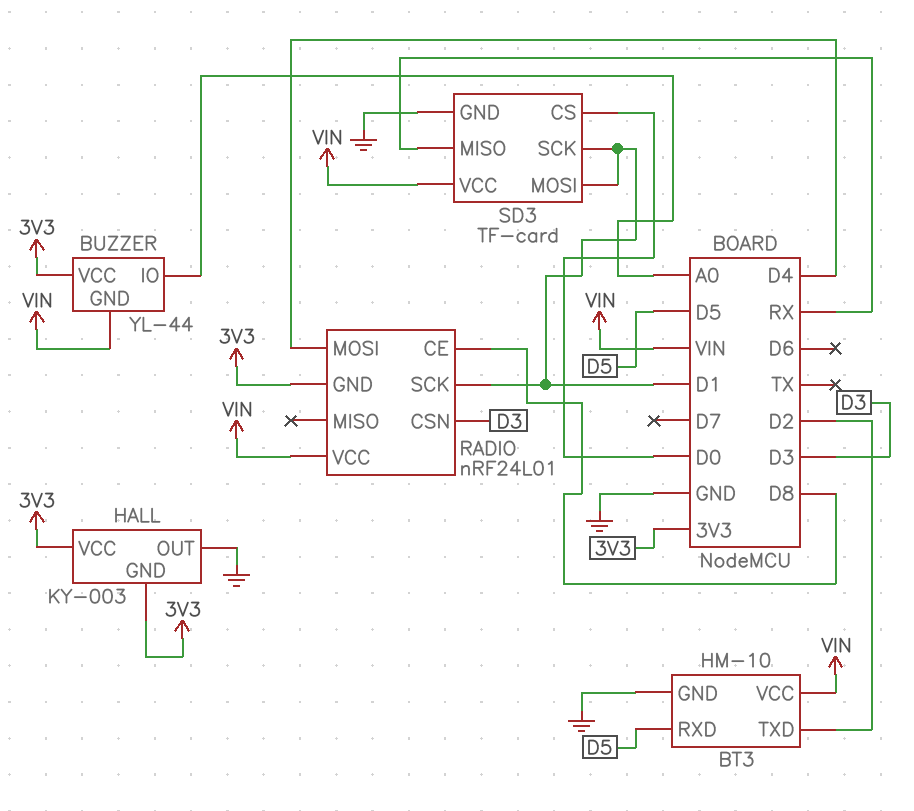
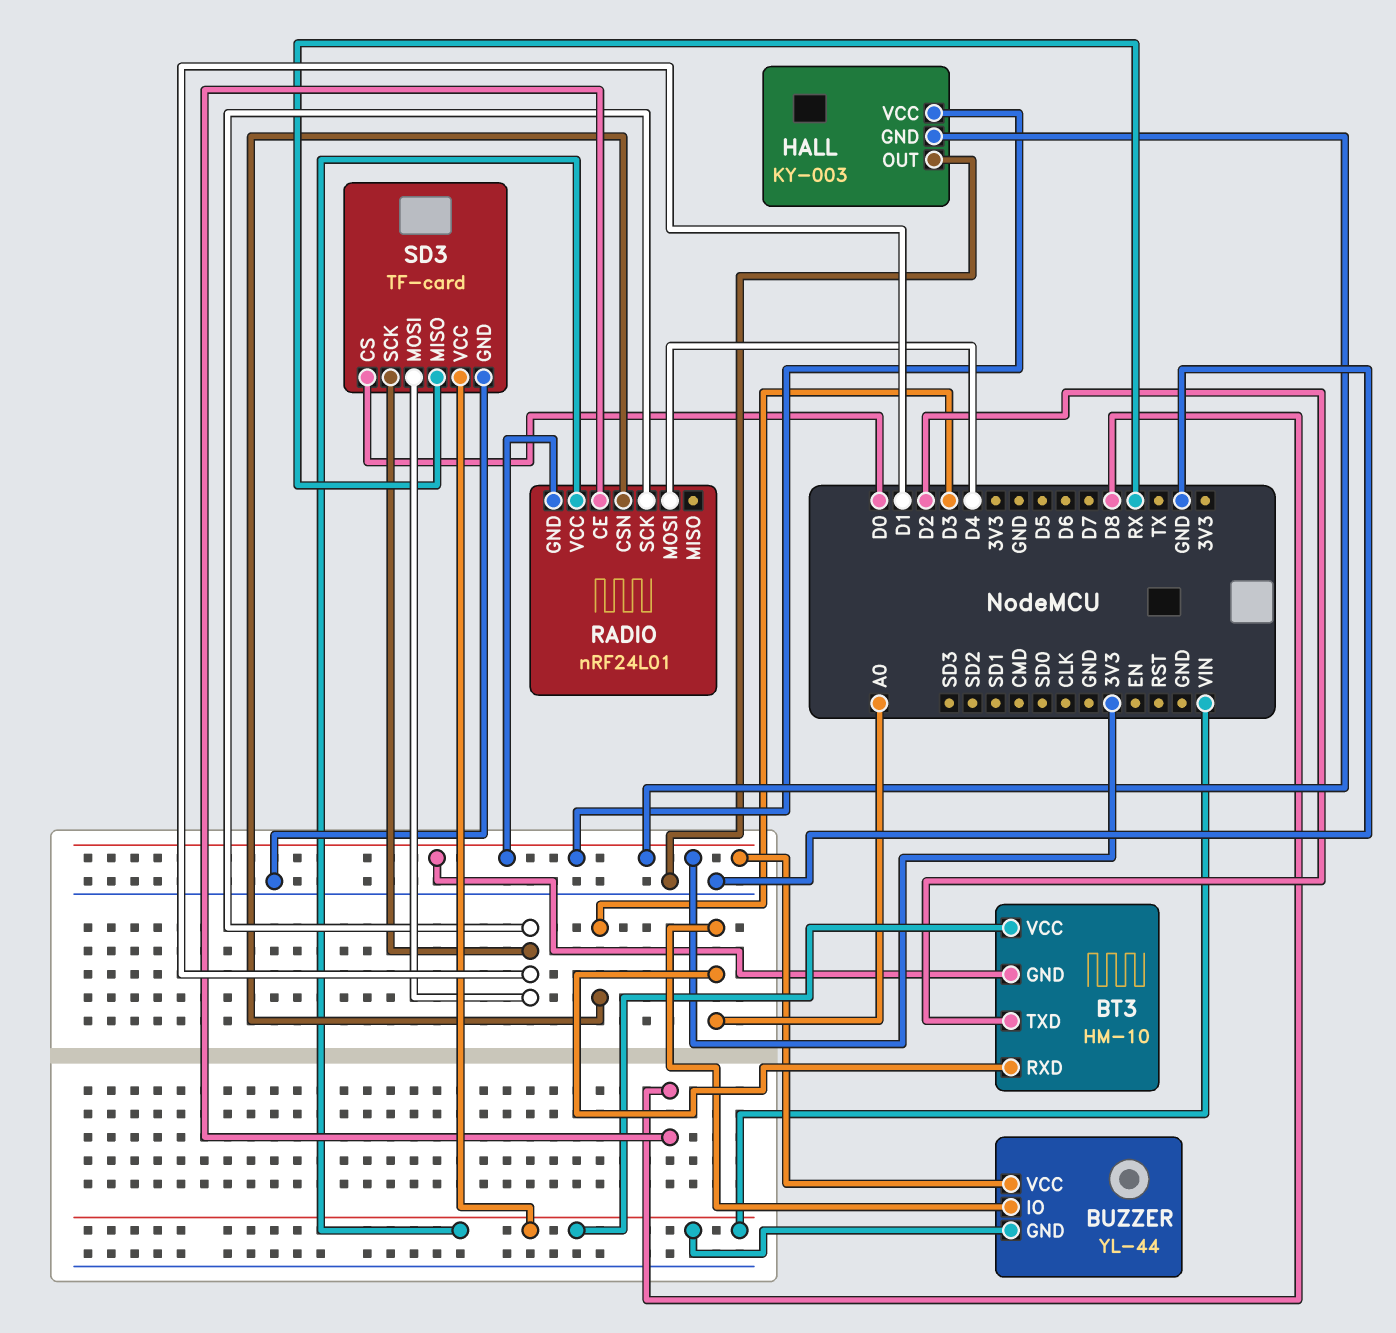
BT3 pin GND: GND -> 3V3
BT3 pin RXD: D5 -> A0

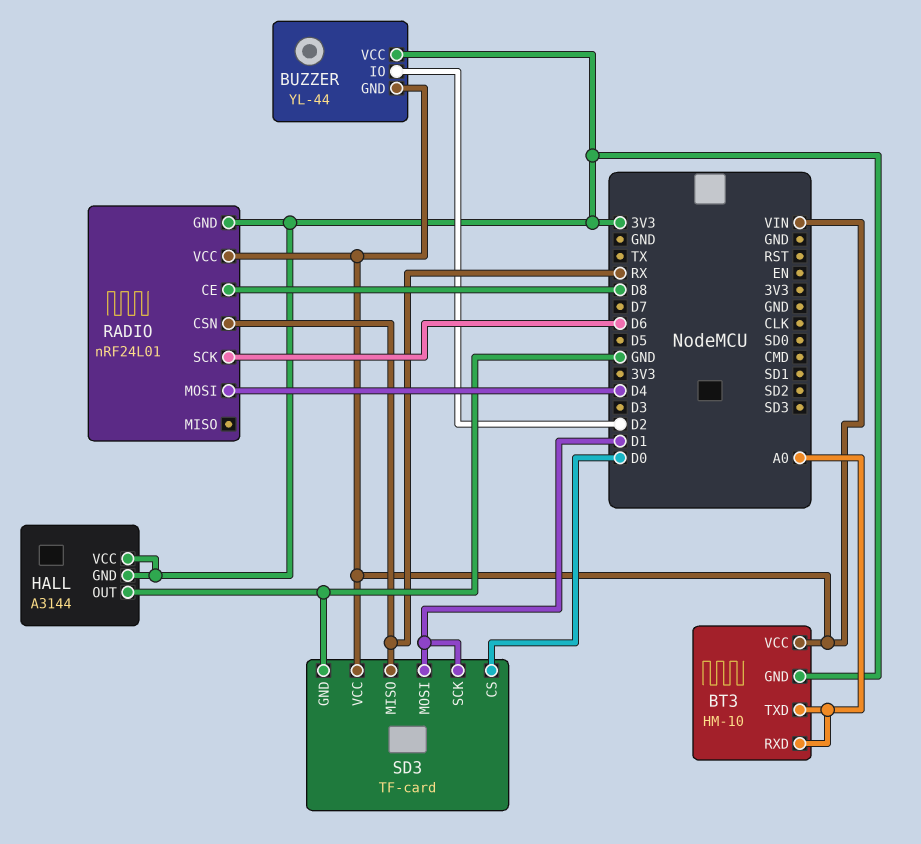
BT3 pin TXD: D2 -> A0
BUZZER pin IO: A0 -> D2
HALL: KY-003 -> A3144
RADIO pin CSN: D3 -> RX
RADIO pin SCK: D1 -> D6

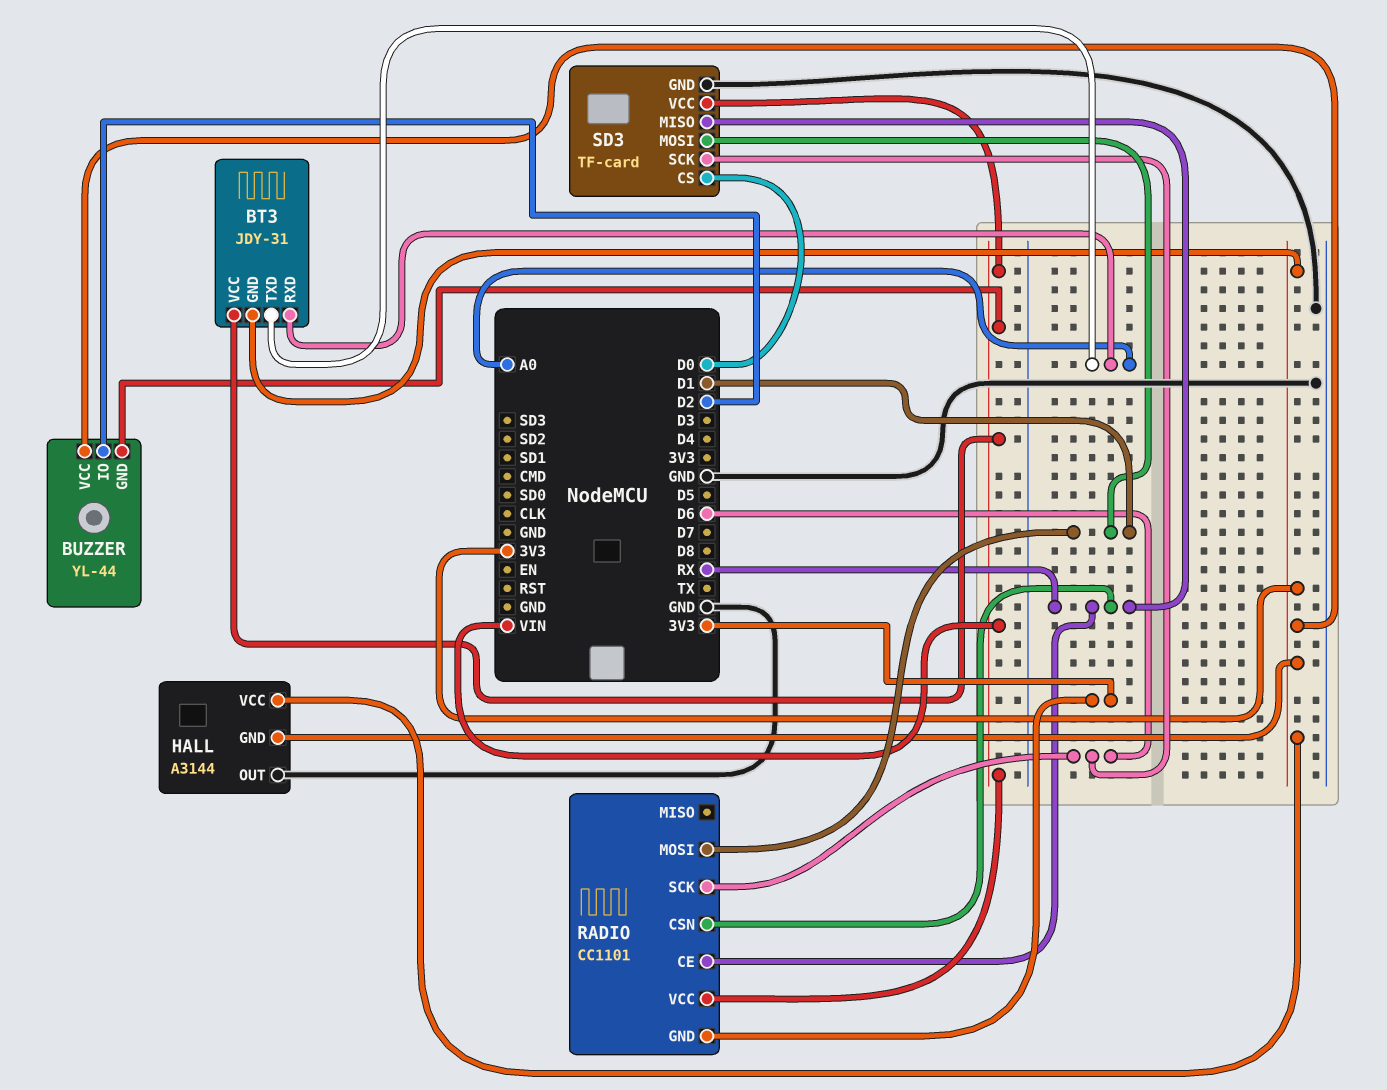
BT3: HM-10 -> JDY-31
RADIO: nRF24L01 -> CC1101
RADIO pin CE: D8 -> RX
RADIO pin MOSI: D4 -> D1
SD3 pin SCK: D1 -> D6

